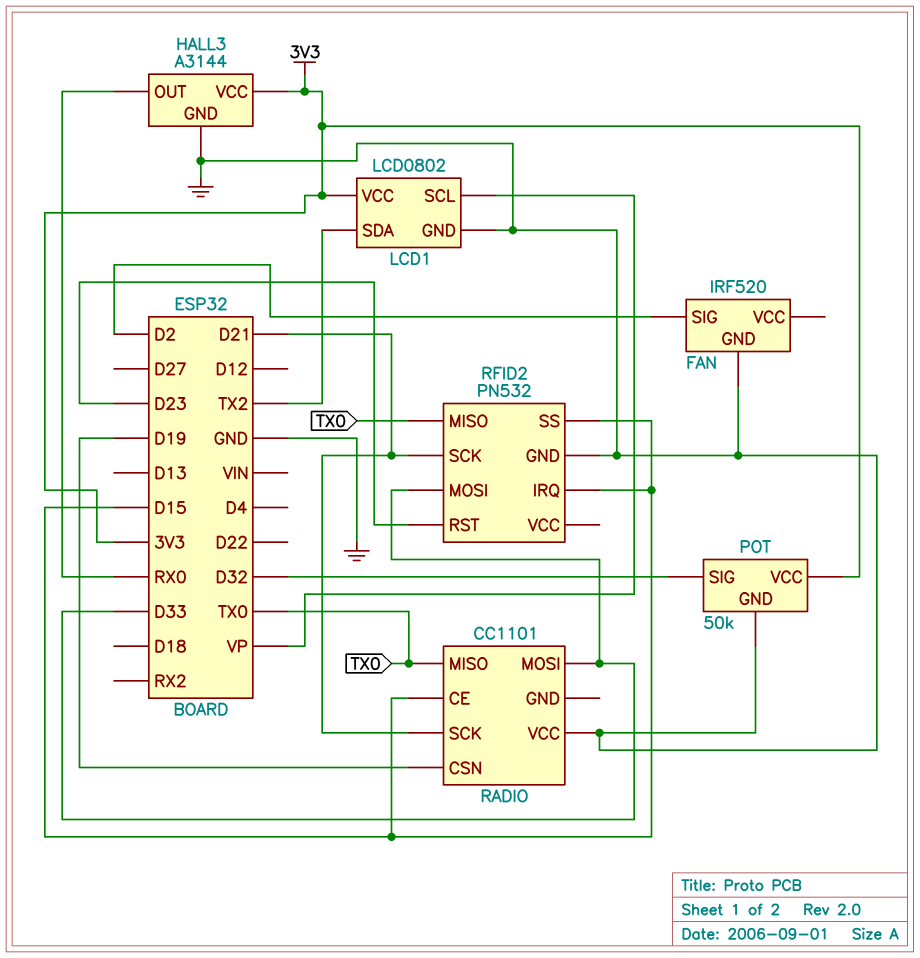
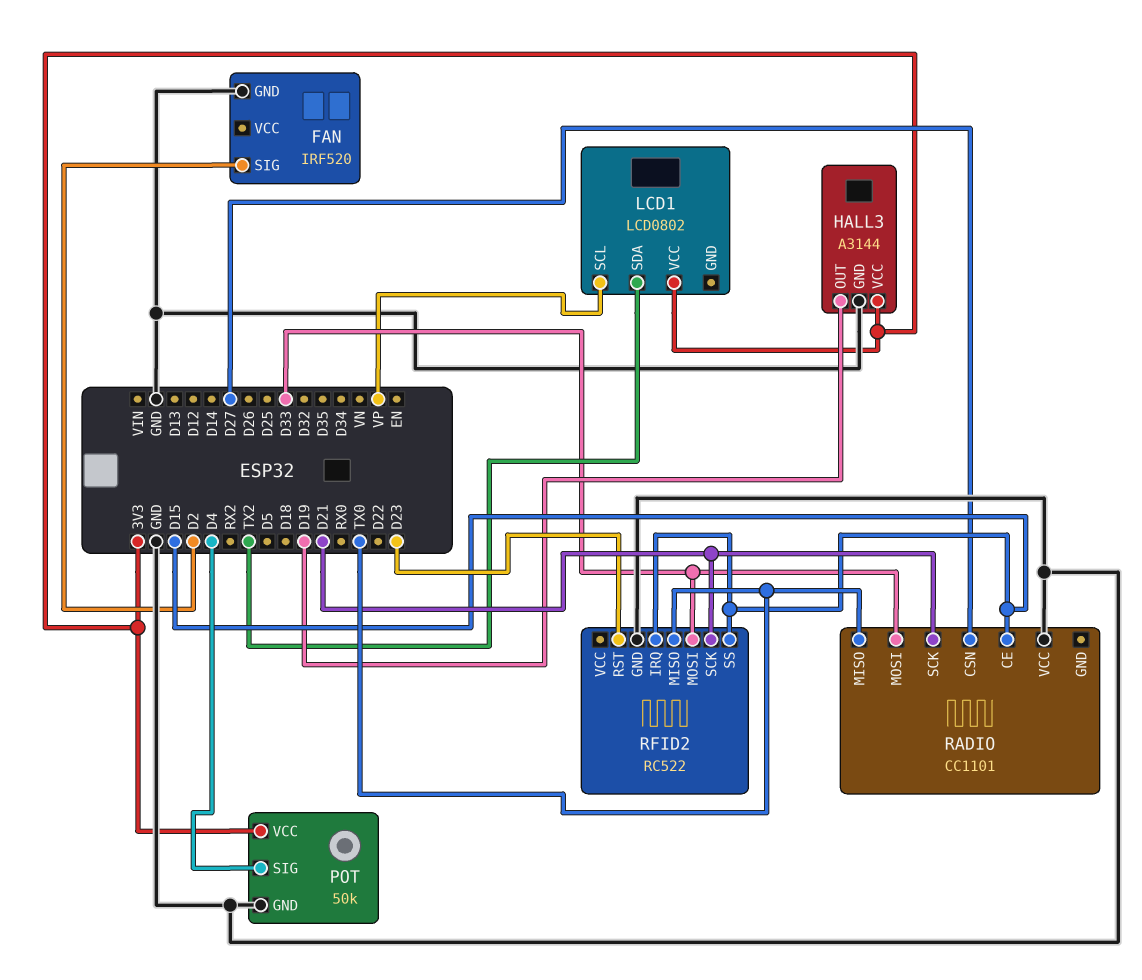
HALL3 pin OUT: RX0 -> D19
LCD1 pin GND: GND -> none
POT pin SIG: D32 -> D4
RADIO pin CSN: D19 -> D27
RFID2: PN532 -> RC522

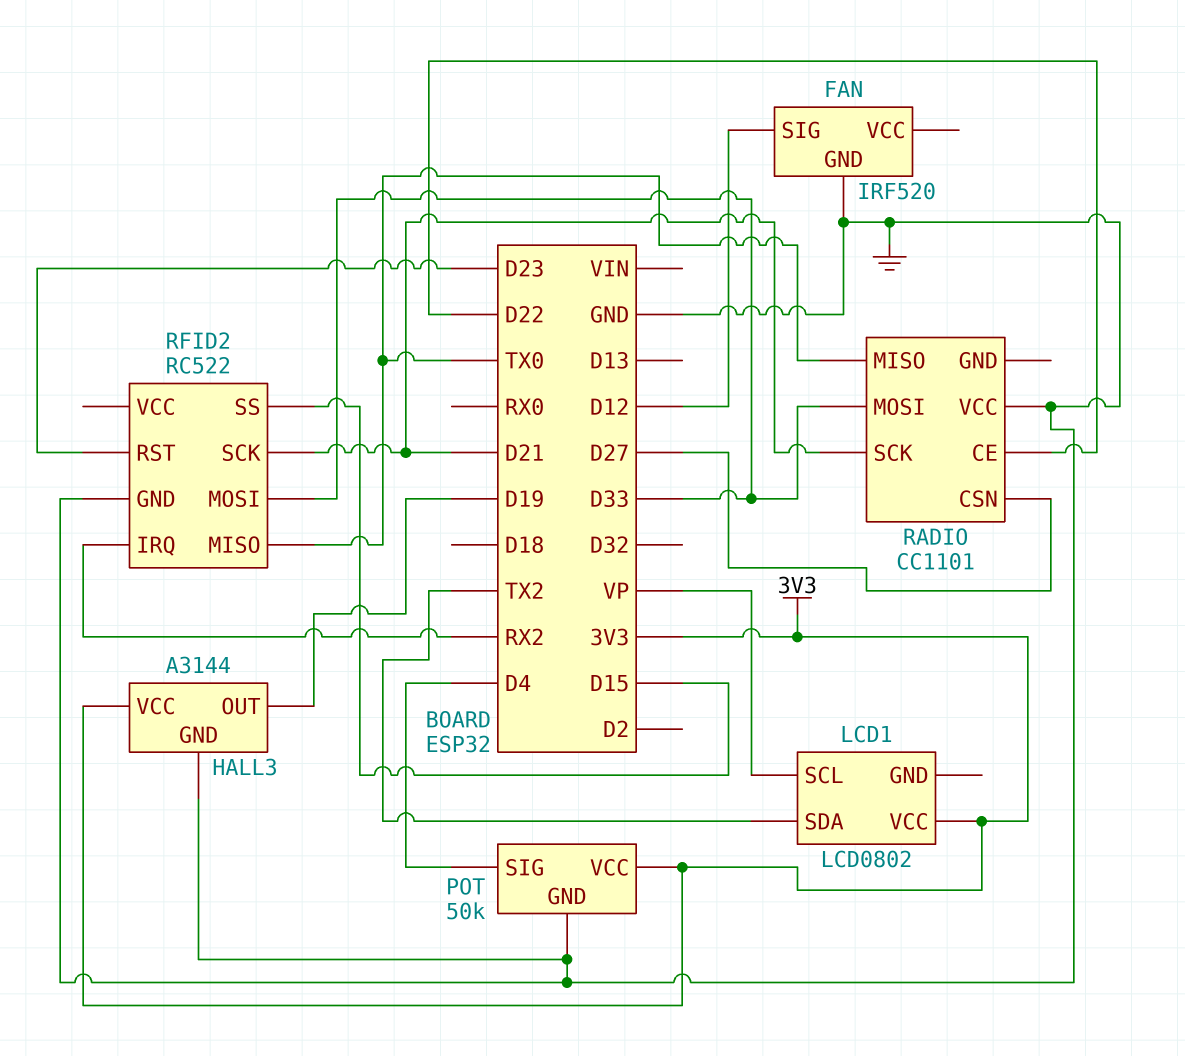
FAN pin SIG: D2 -> D12
RADIO pin CE: D15 -> D22
RFID2 pin IRQ: D15 -> RX2

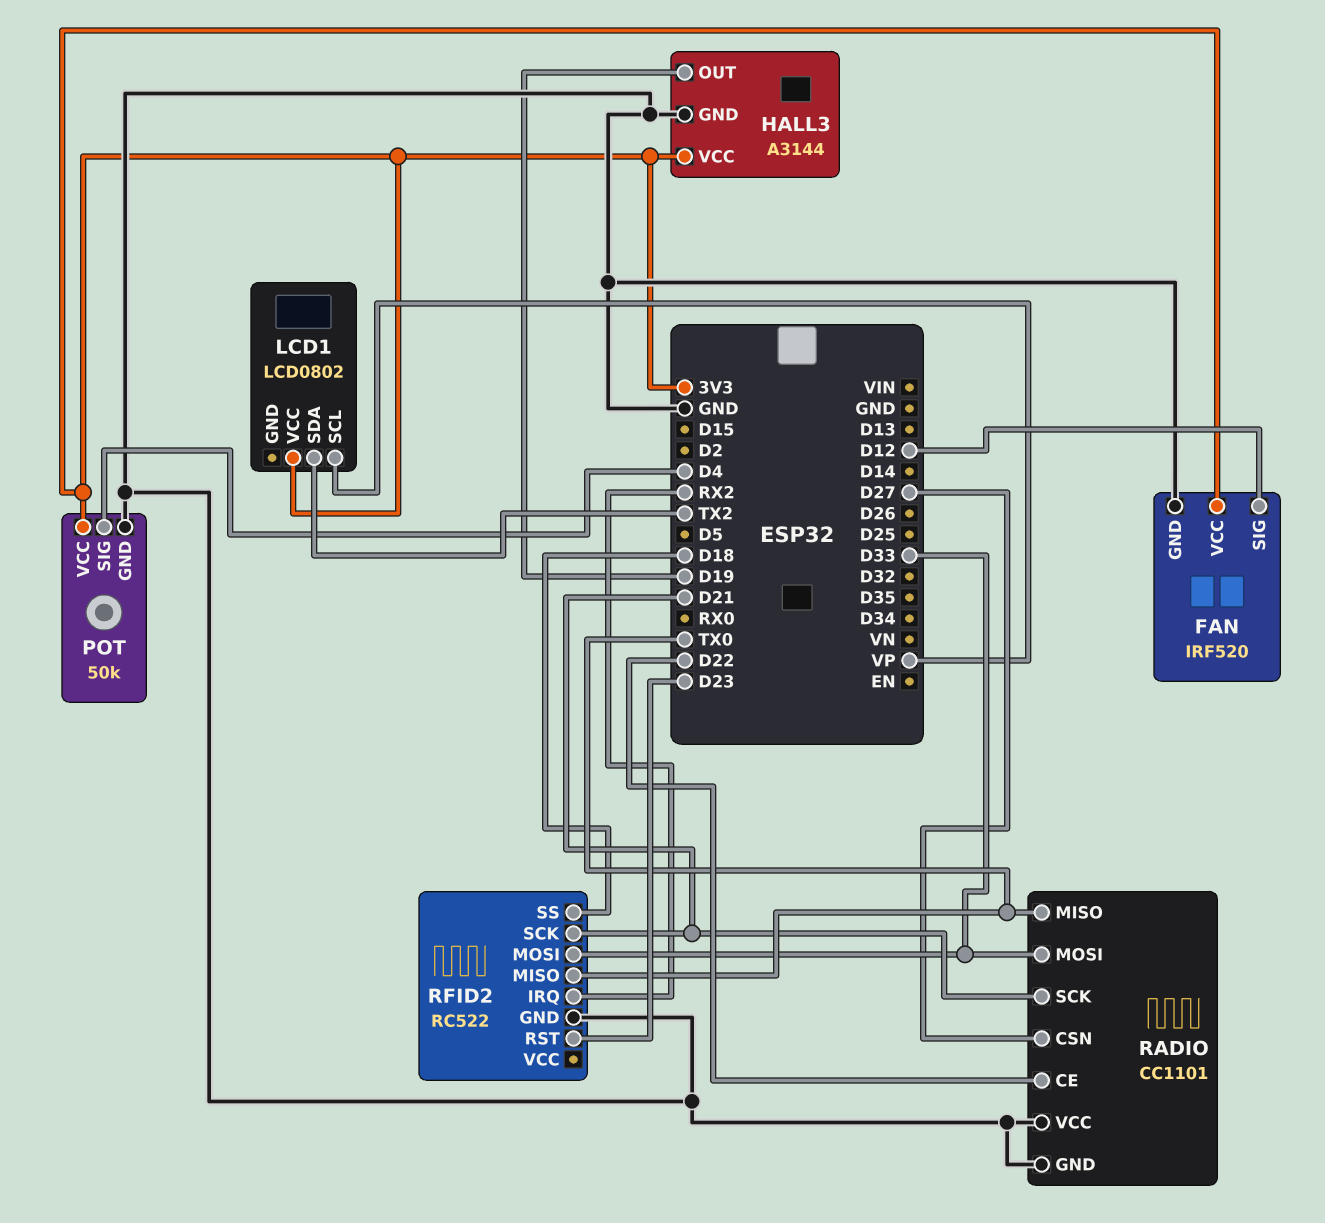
FAN pin VCC: none -> 3V3
RADIO pin GND: none -> GND
RFID2 pin SS: D15 -> D18

